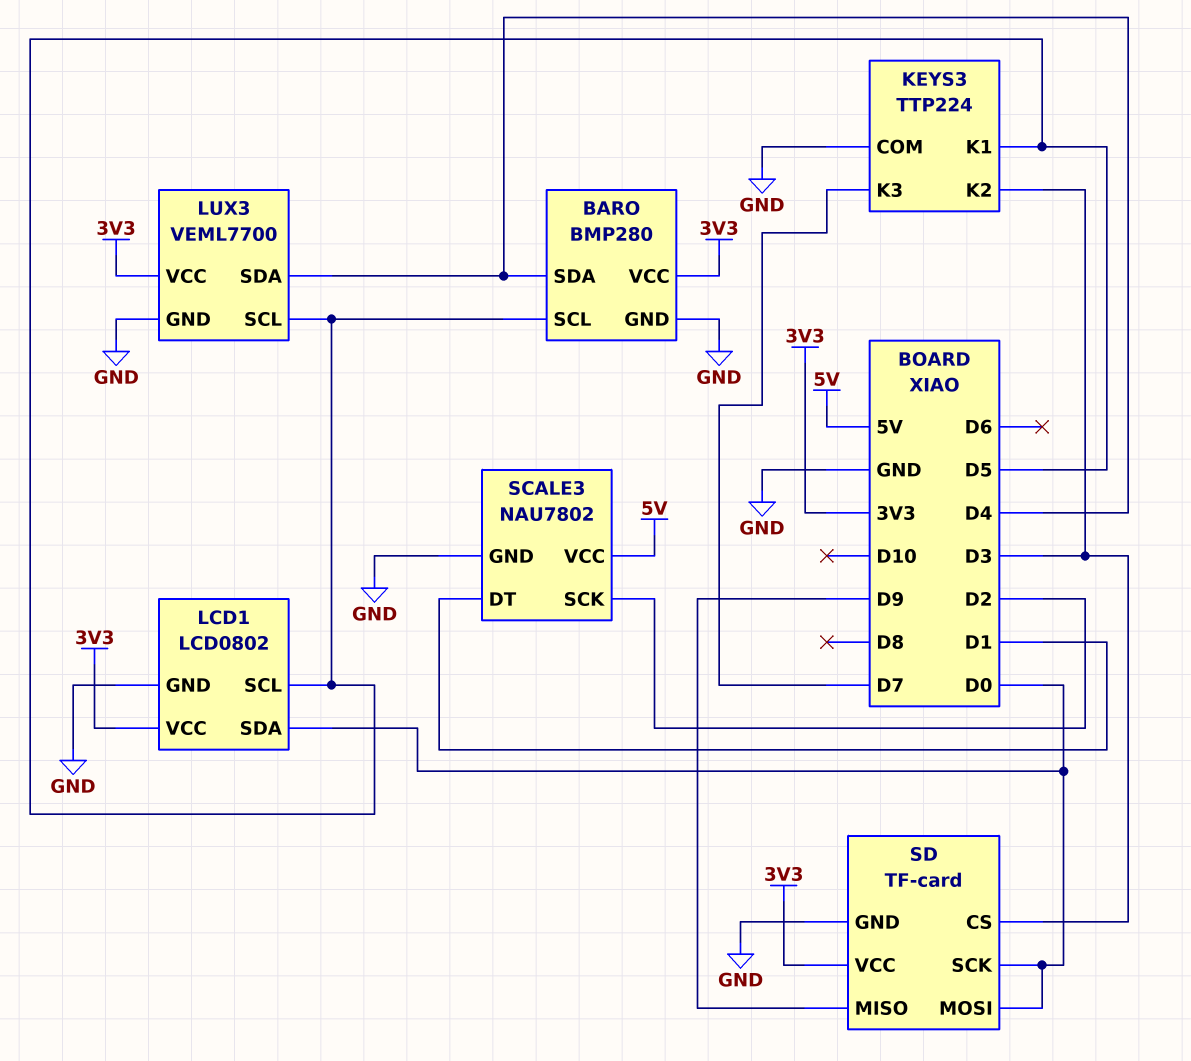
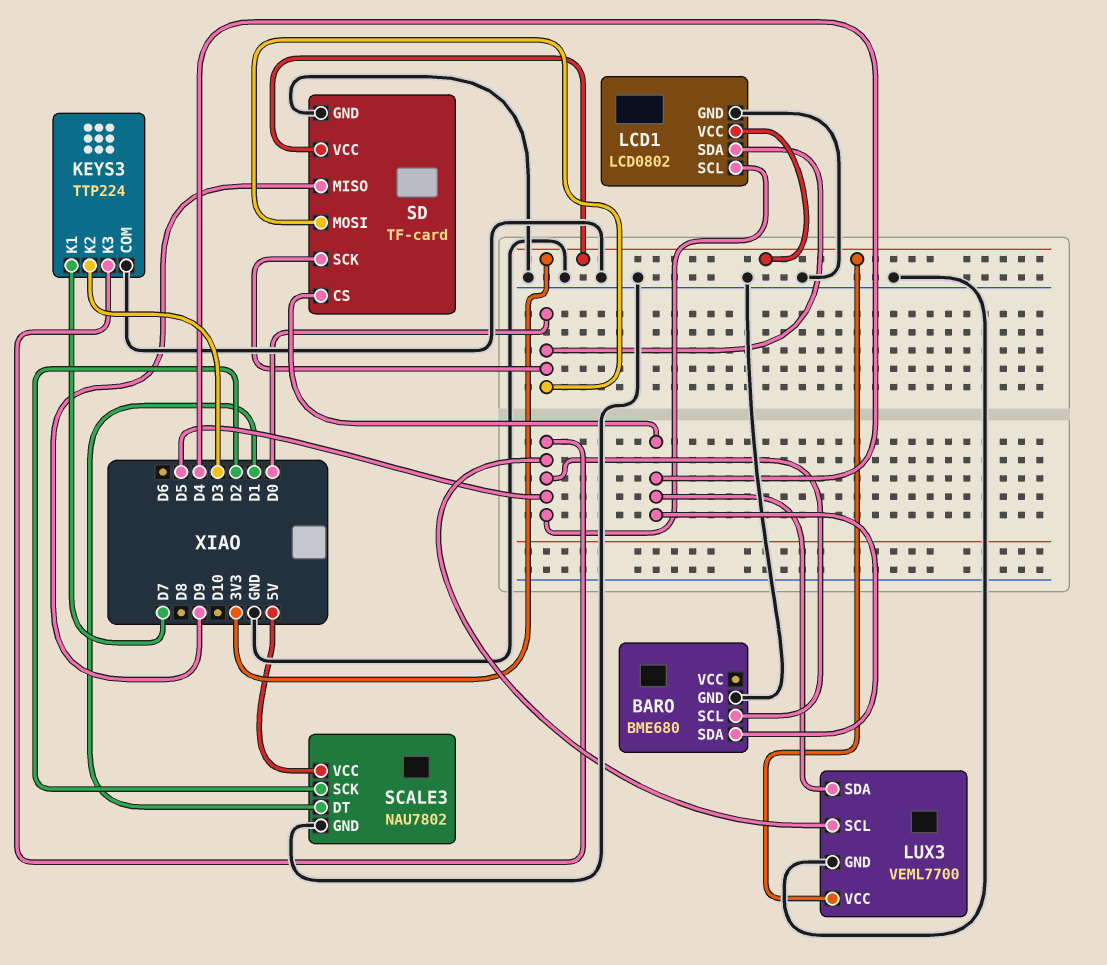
BARO: BMP280 -> BME680
BARO pin VCC: 3V3 -> none
KEYS3 pin K1: D5 -> D7
KEYS3 pin K3: D7 -> D5
SD pin CS: D3 -> D4

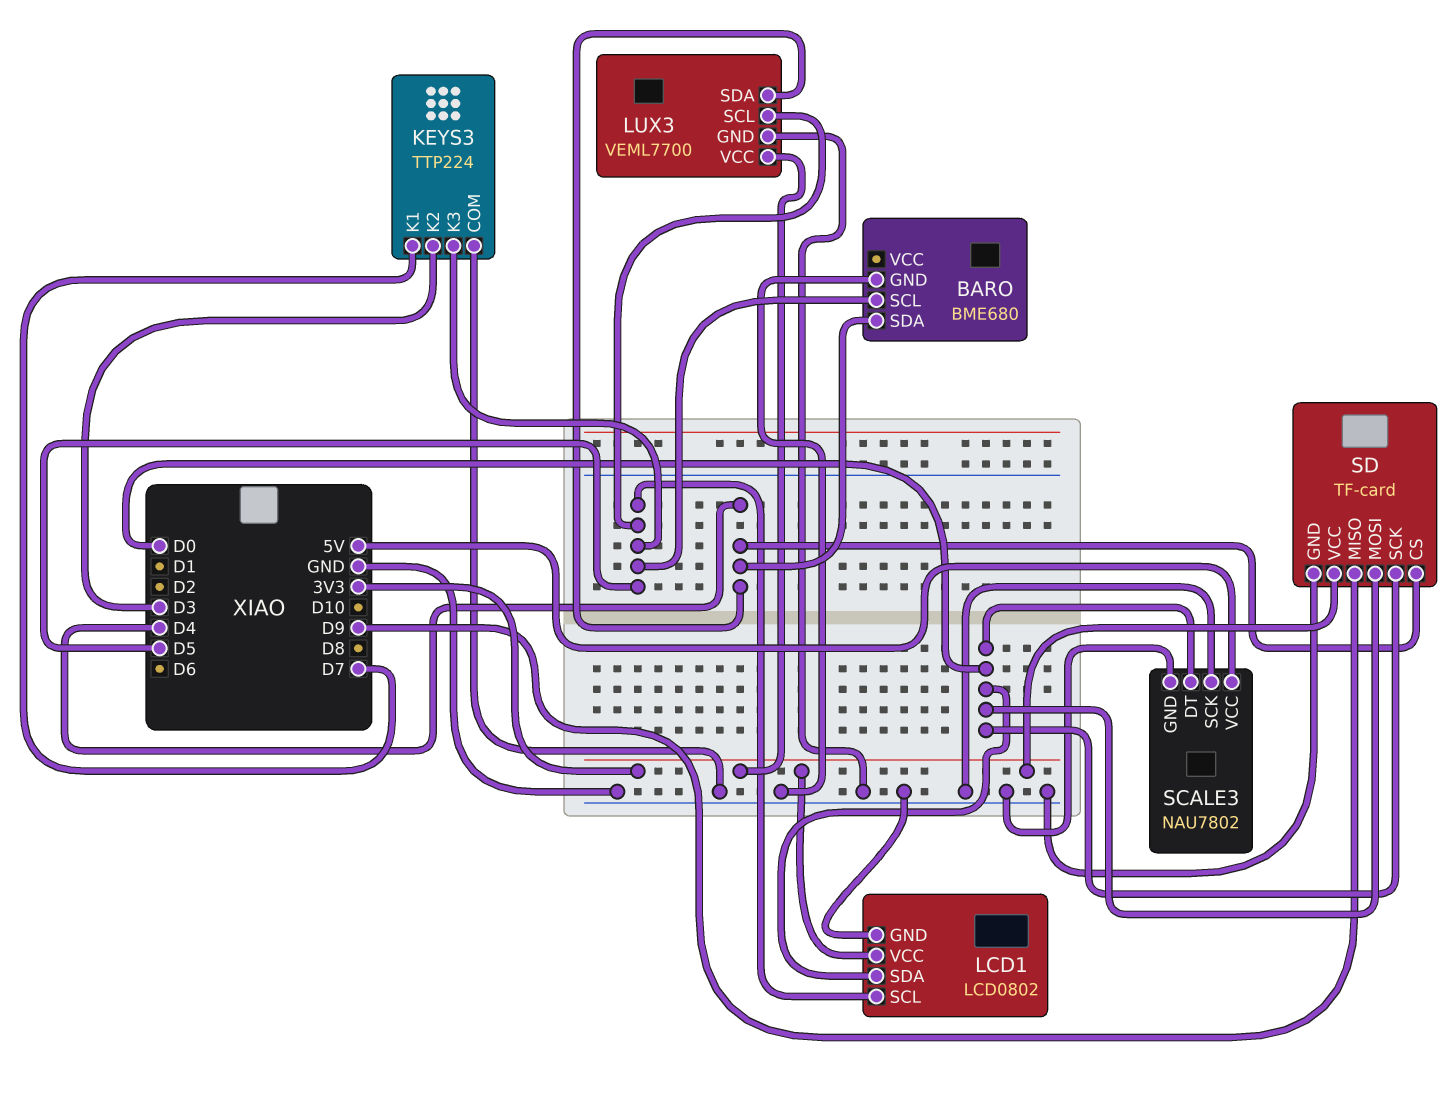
SCALE3 pin DT: D1 -> D0
SCALE3 pin SCK: D2 -> GND

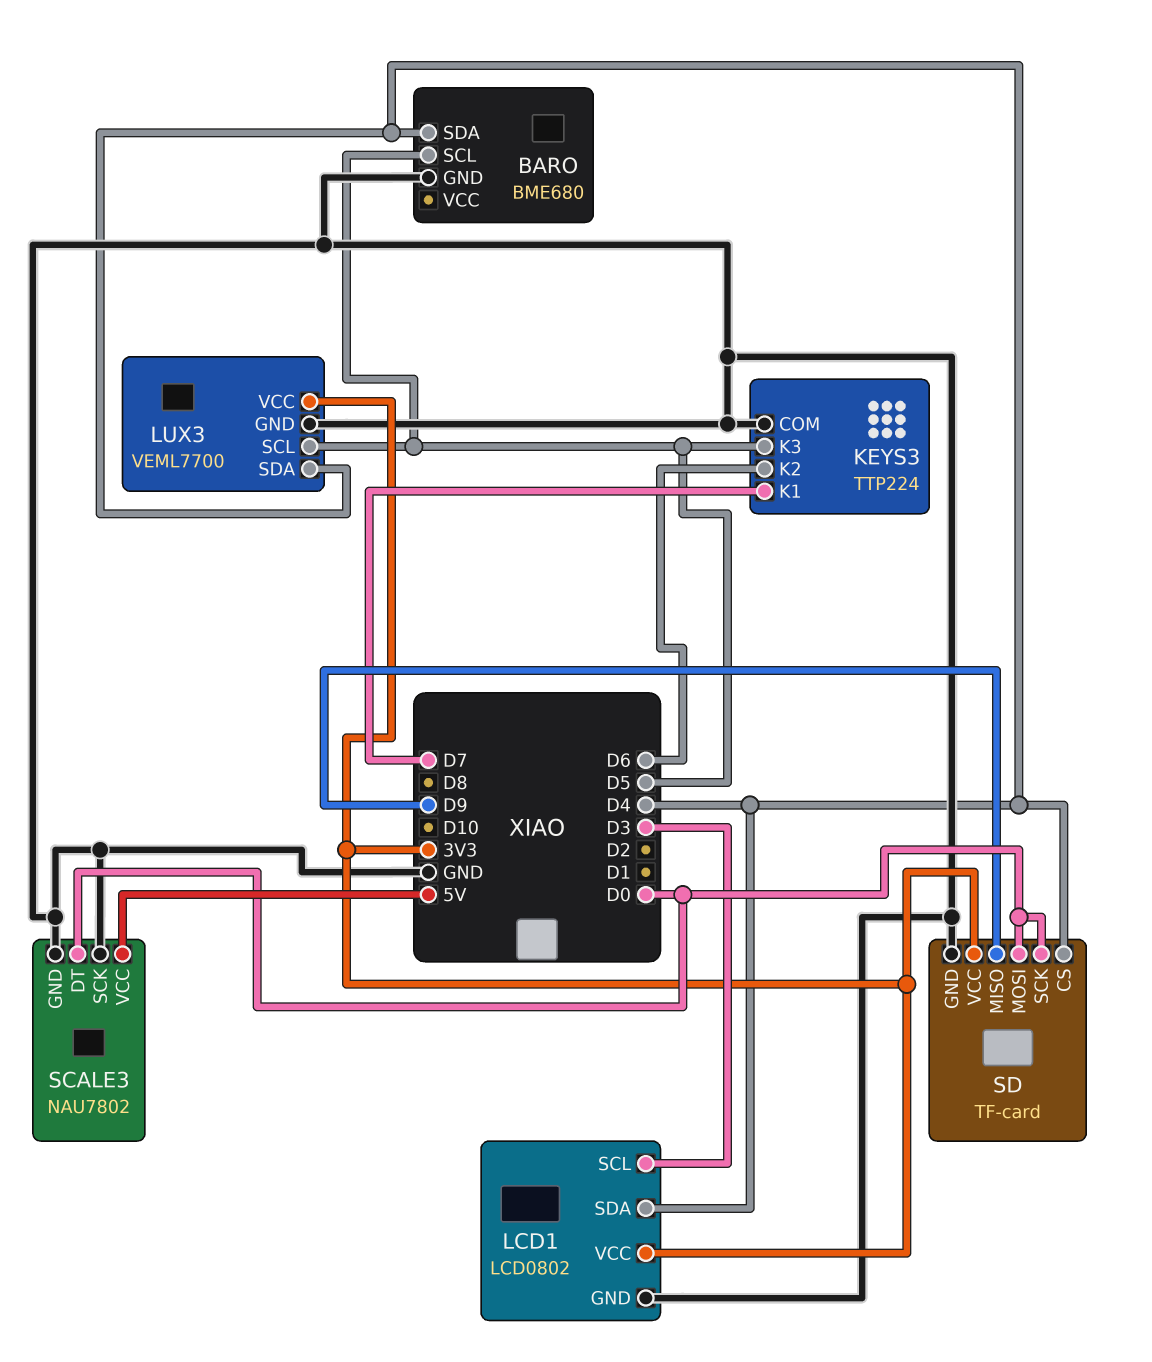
KEYS3 pin K2: D3 -> D6
LCD1 pin SCL: D5 -> D3
LCD1 pin SDA: D0 -> D4

